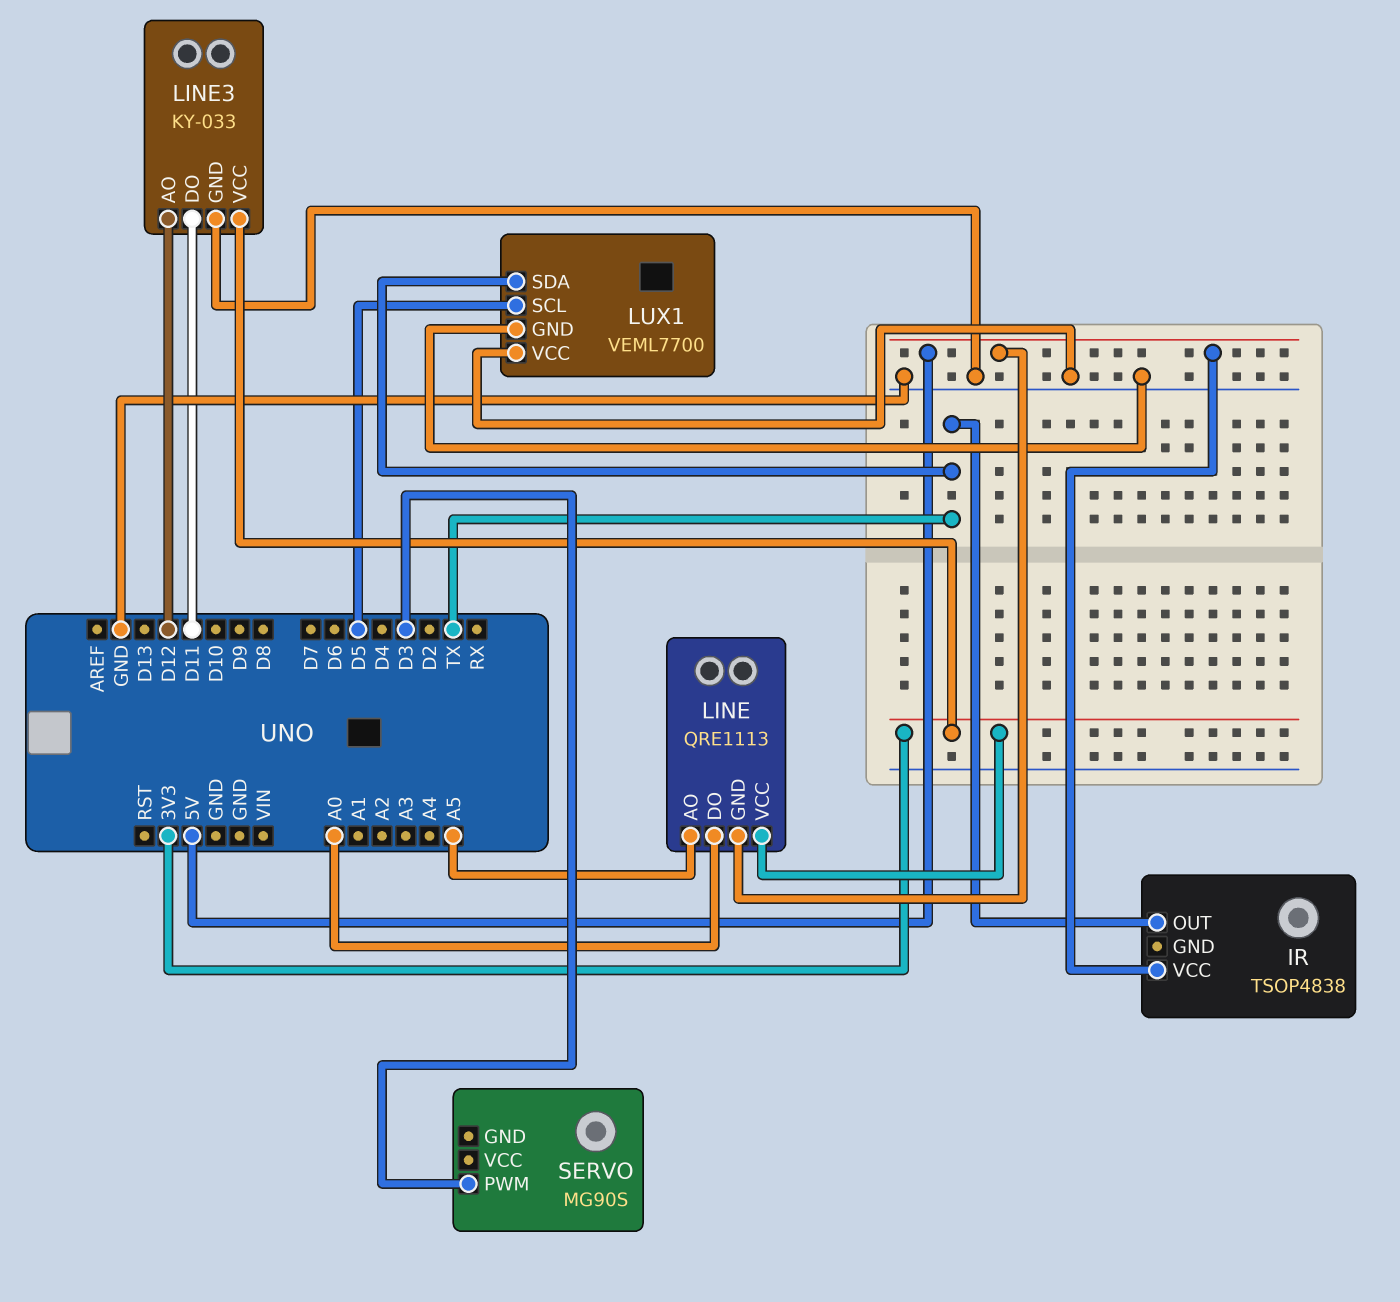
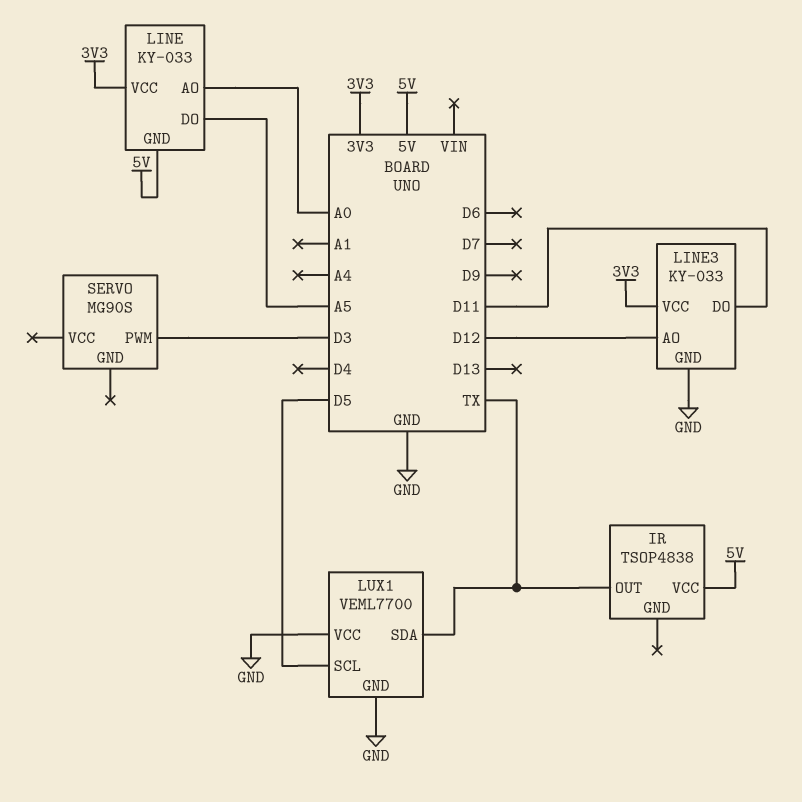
LINE: QRE1113 -> KY-033
LINE pin AO: A5 -> A0
LINE pin DO: A0 -> A5

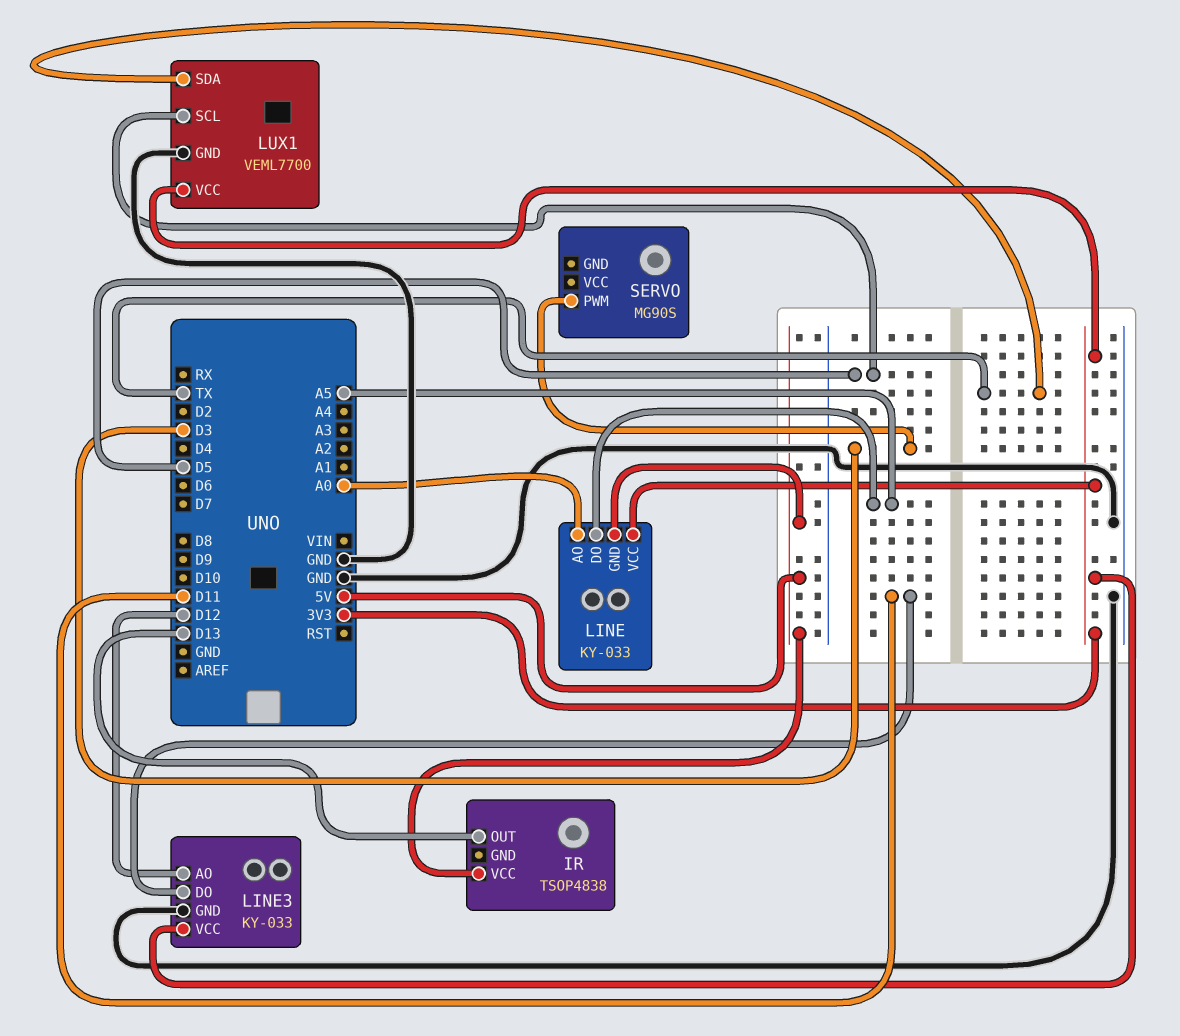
IR pin OUT: TX -> D13
LUX1 pin VCC: GND -> 3V3

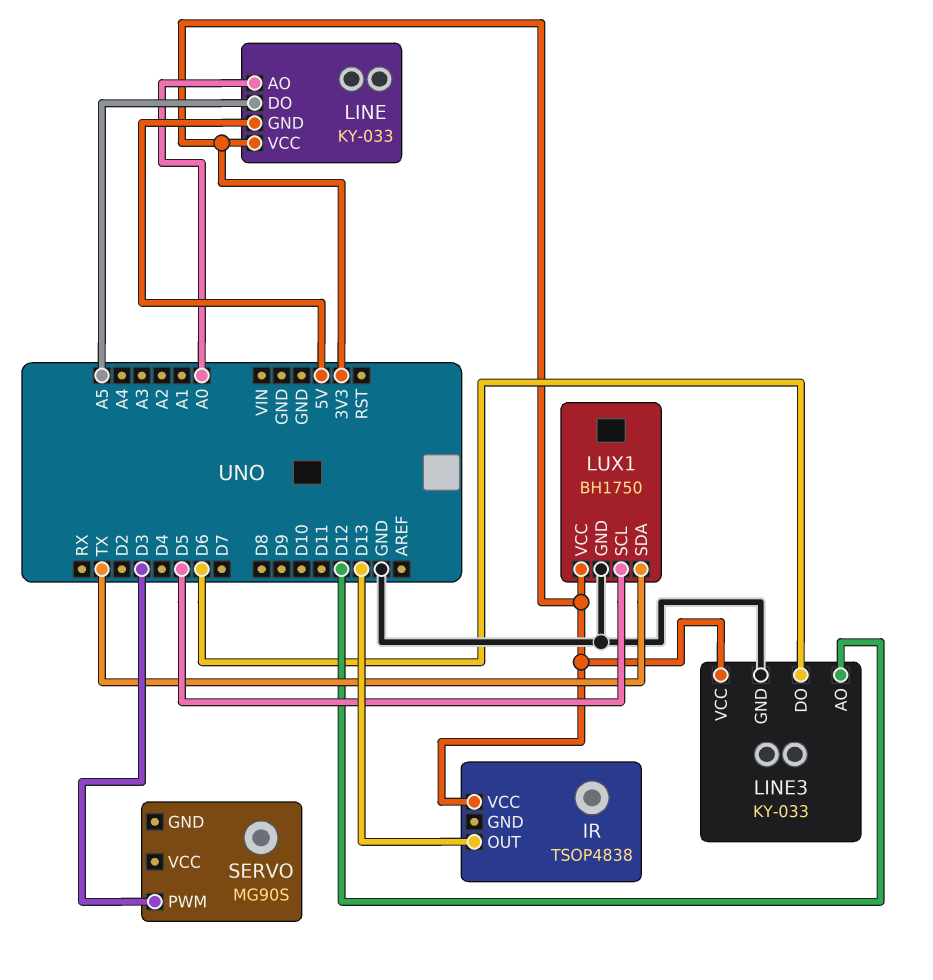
IR pin VCC: 5V -> 3V3
LINE3 pin DO: D11 -> D6
LUX1: VEML7700 -> BH1750

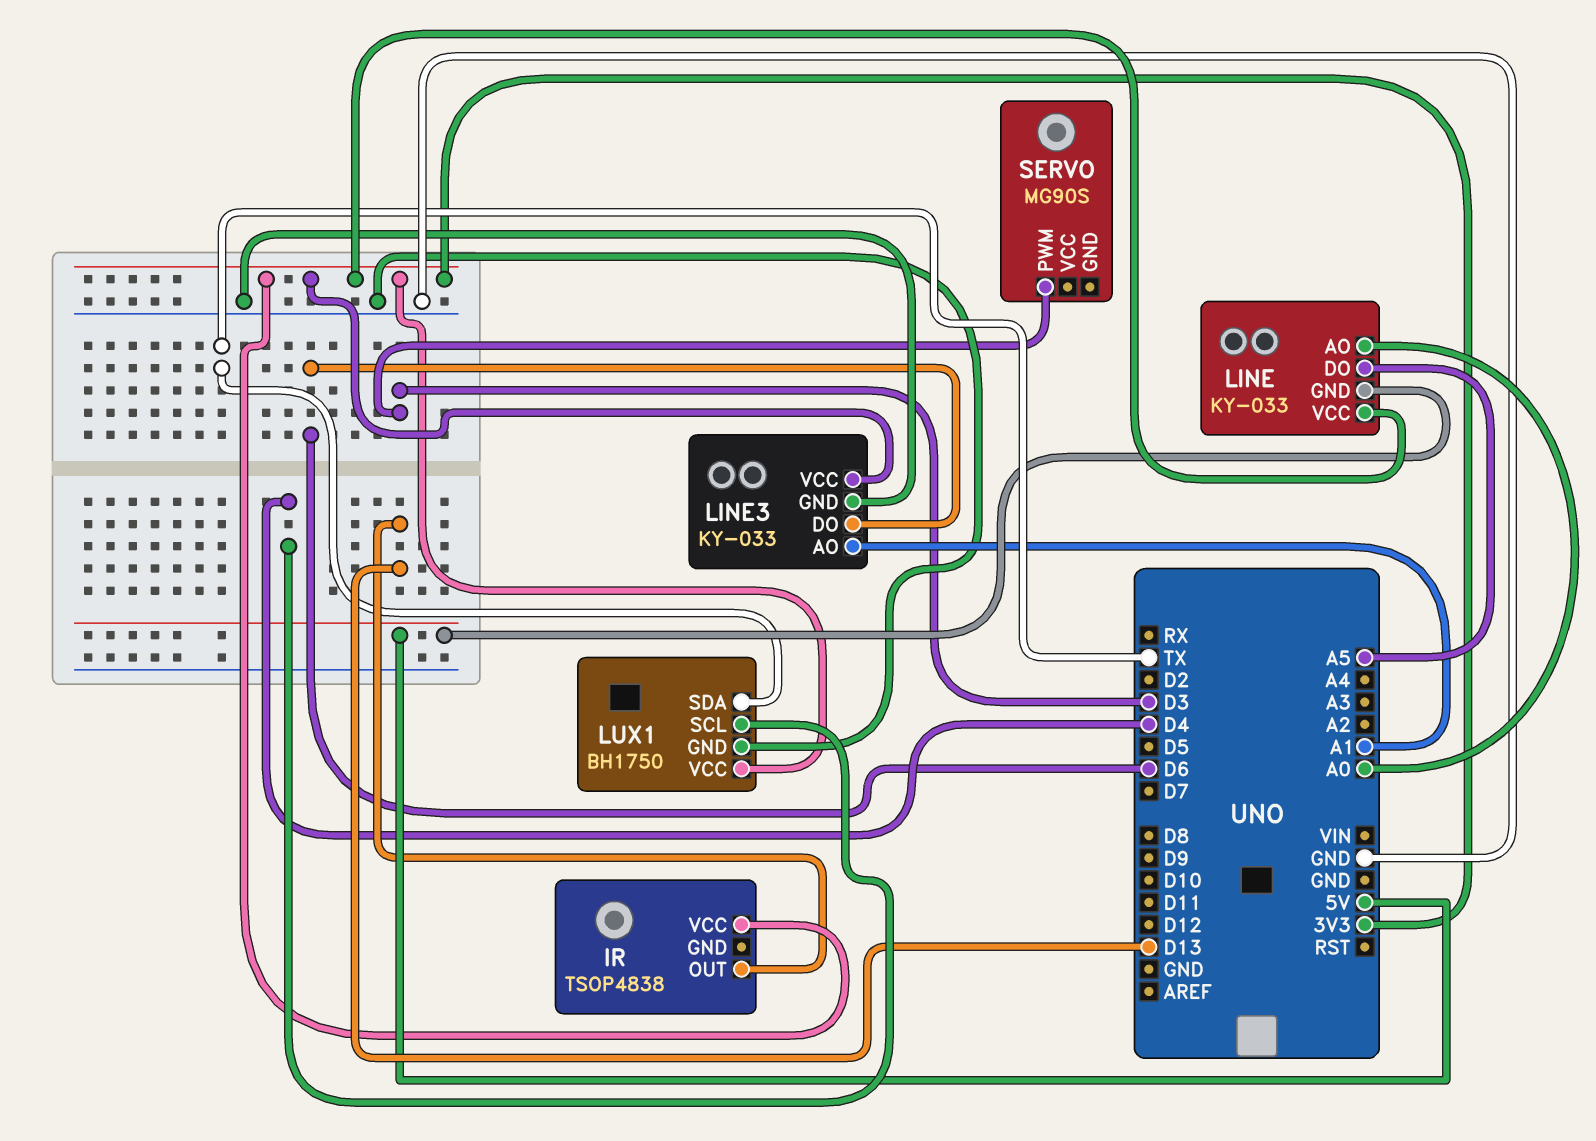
LINE3 pin AO: D12 -> A1
LUX1 pin SCL: D5 -> D4

